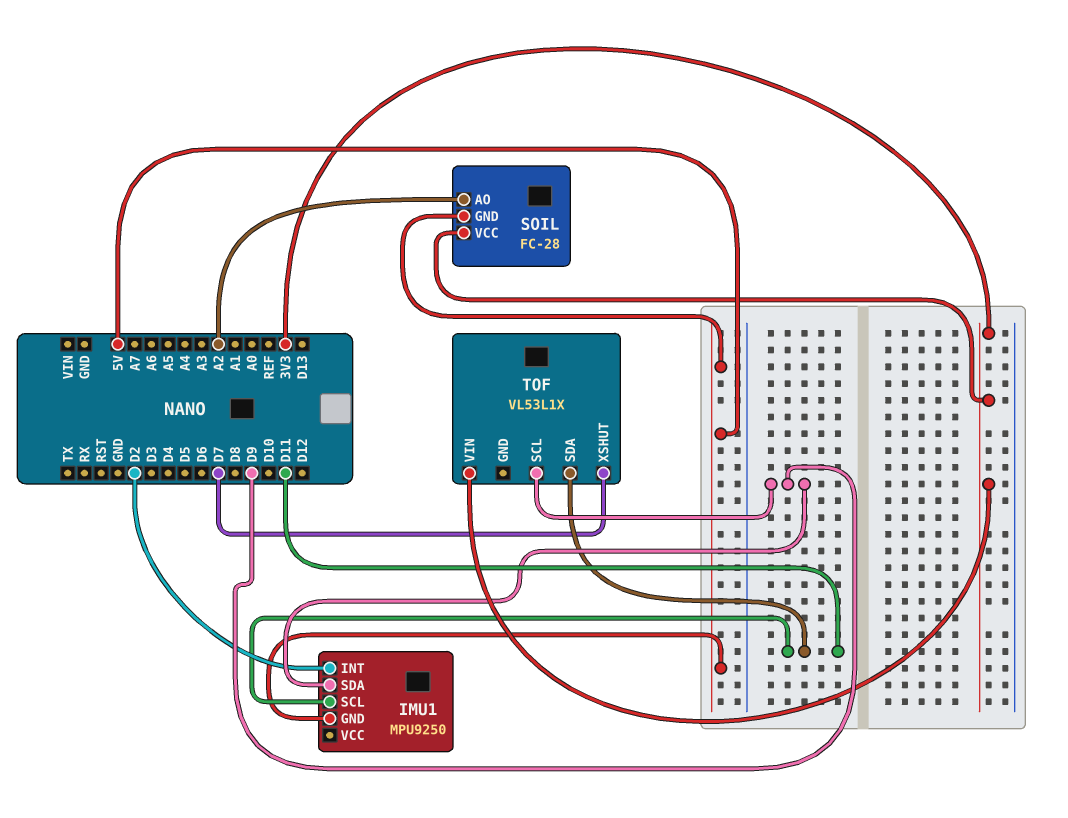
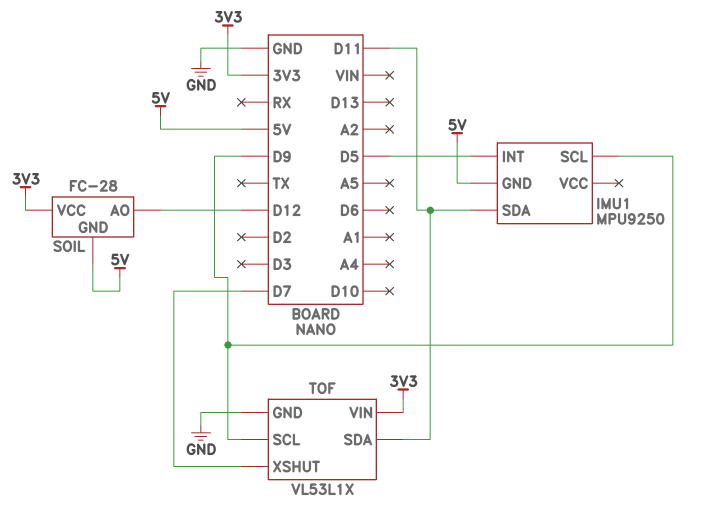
IMU1 pin INT: D2 -> D5
IMU1 pin SCL: D11 -> D9
IMU1 pin SDA: D9 -> D11
SOIL pin AO: A2 -> D12
TOF pin GND: none -> GND

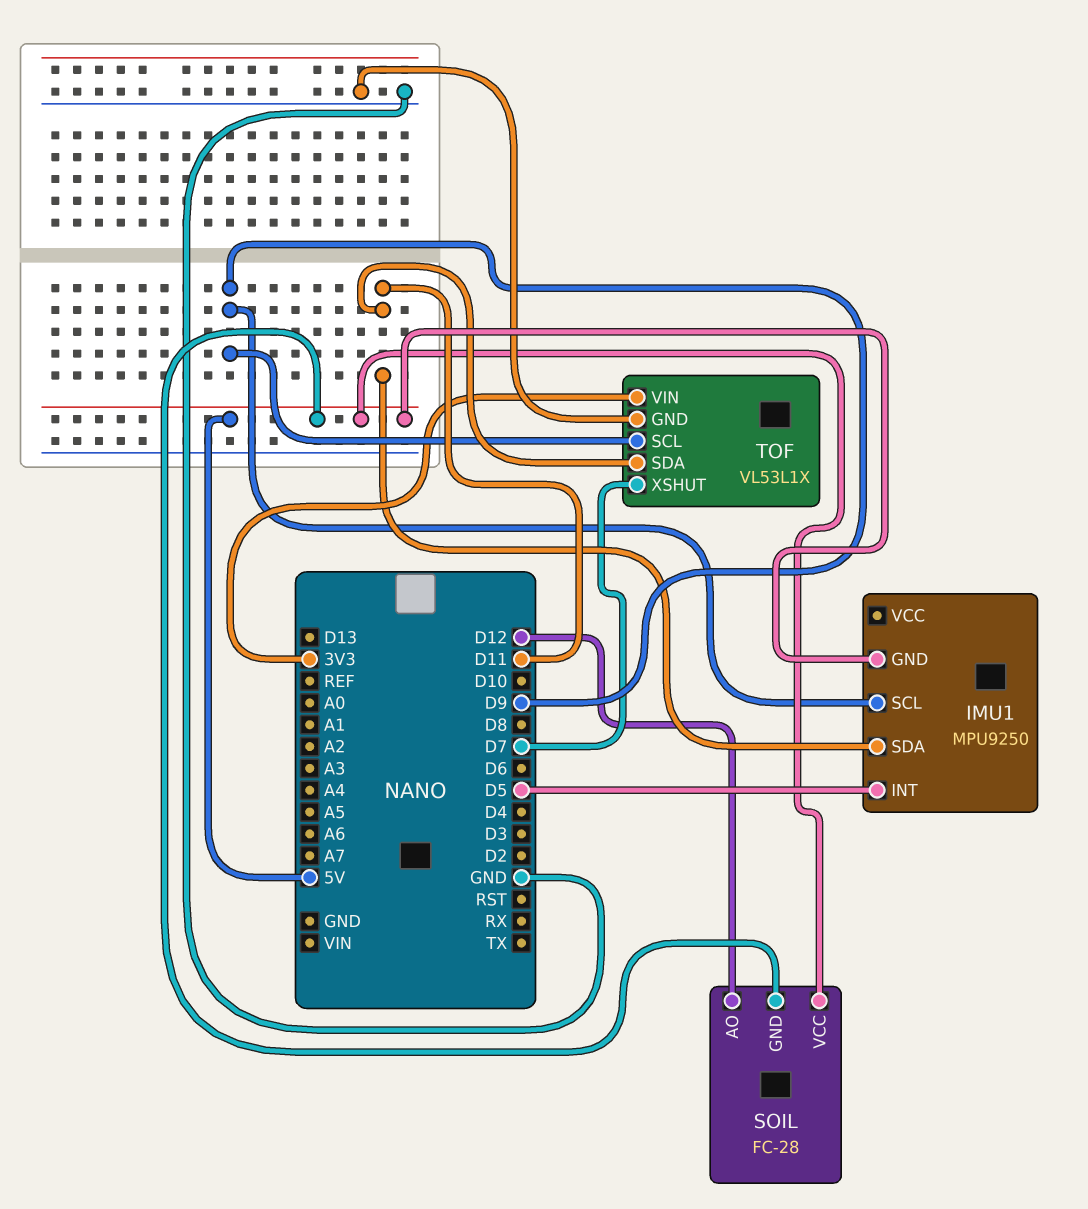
SOIL pin VCC: 3V3 -> 5V

